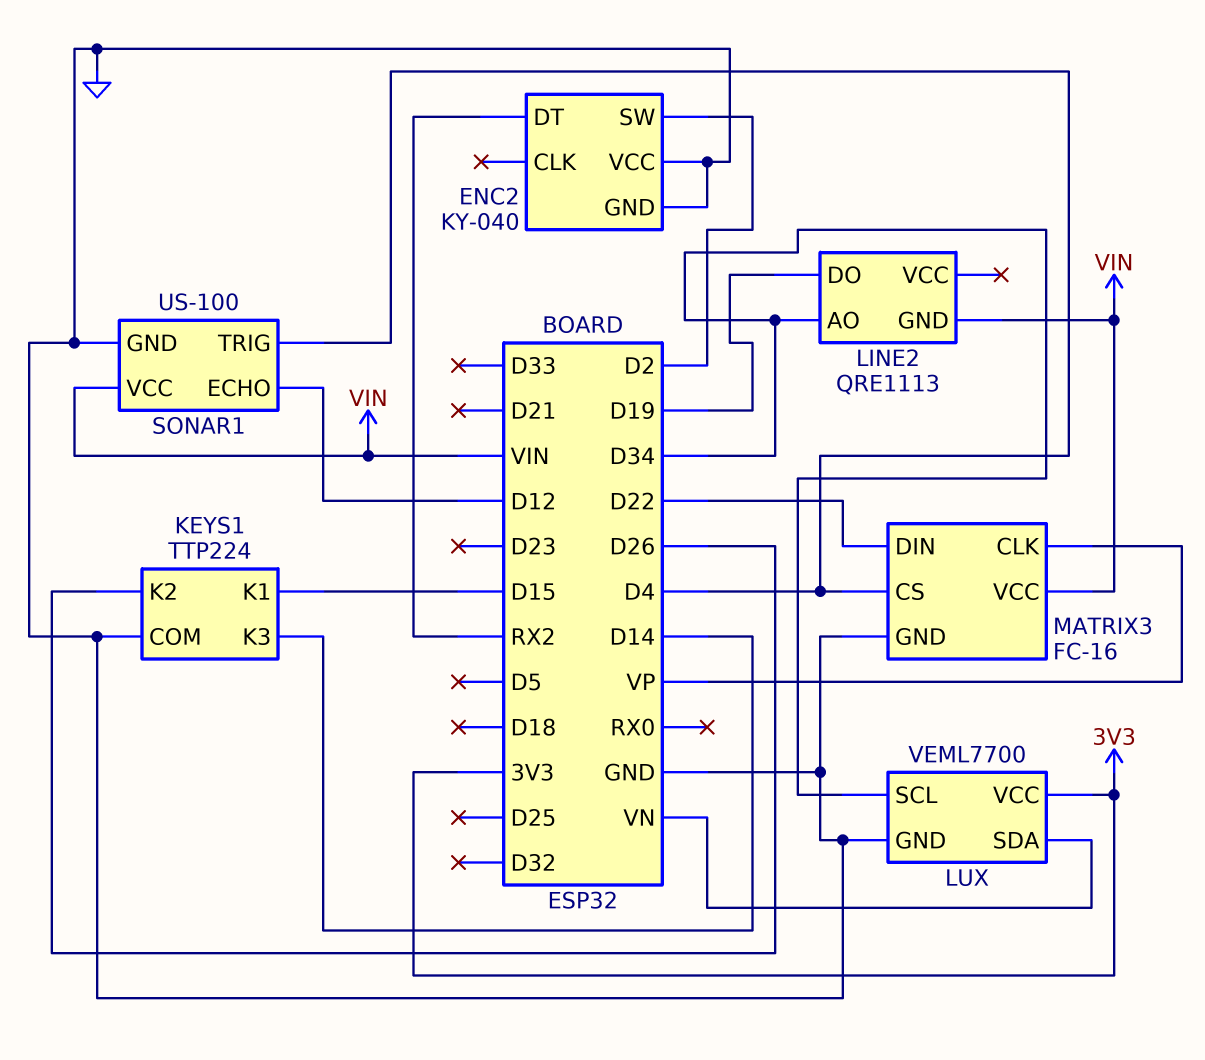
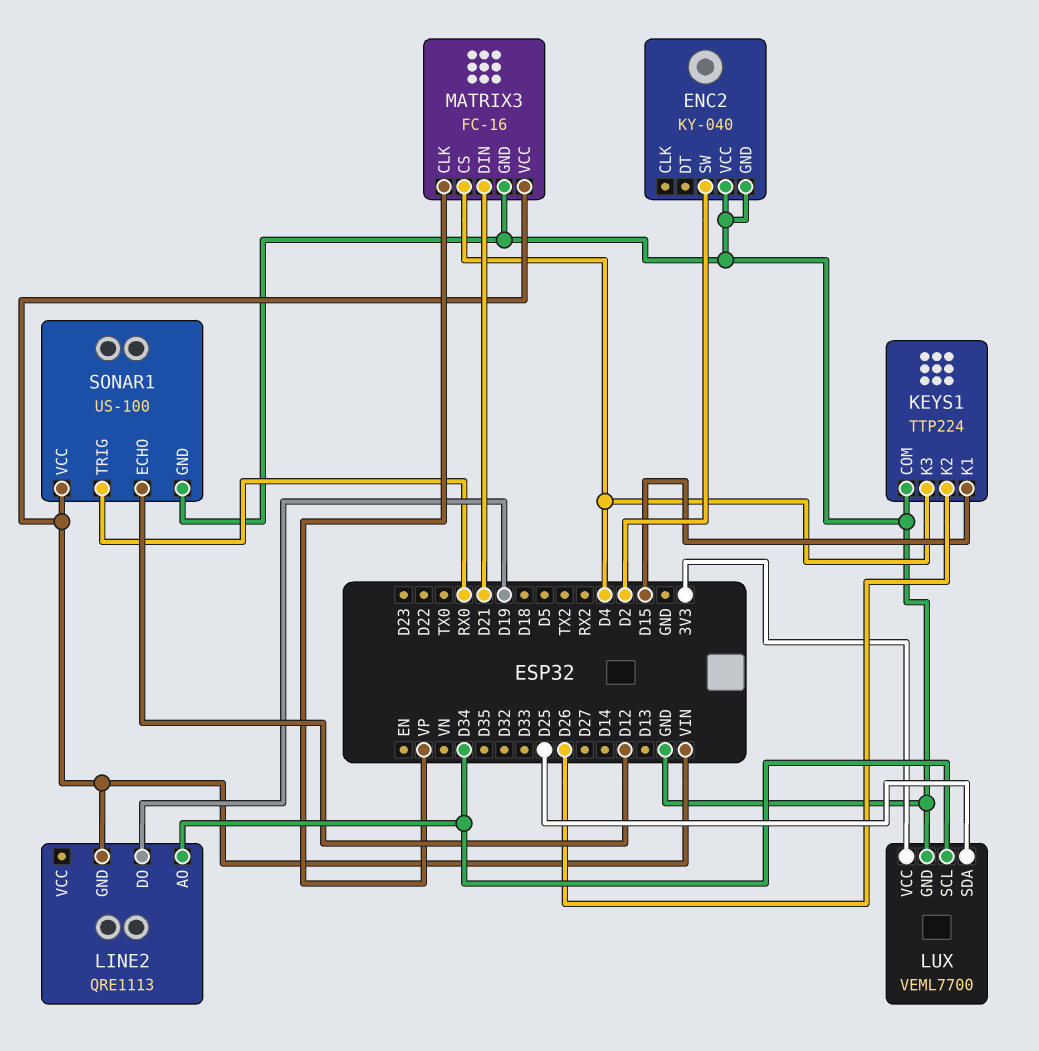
ENC2 pin DT: RX2 -> none
KEYS1 pin K3: D14 -> D4
LUX pin SDA: VN -> D25
MATRIX3 pin DIN: D22 -> D21
SONAR1 pin TRIG: D4 -> RX0

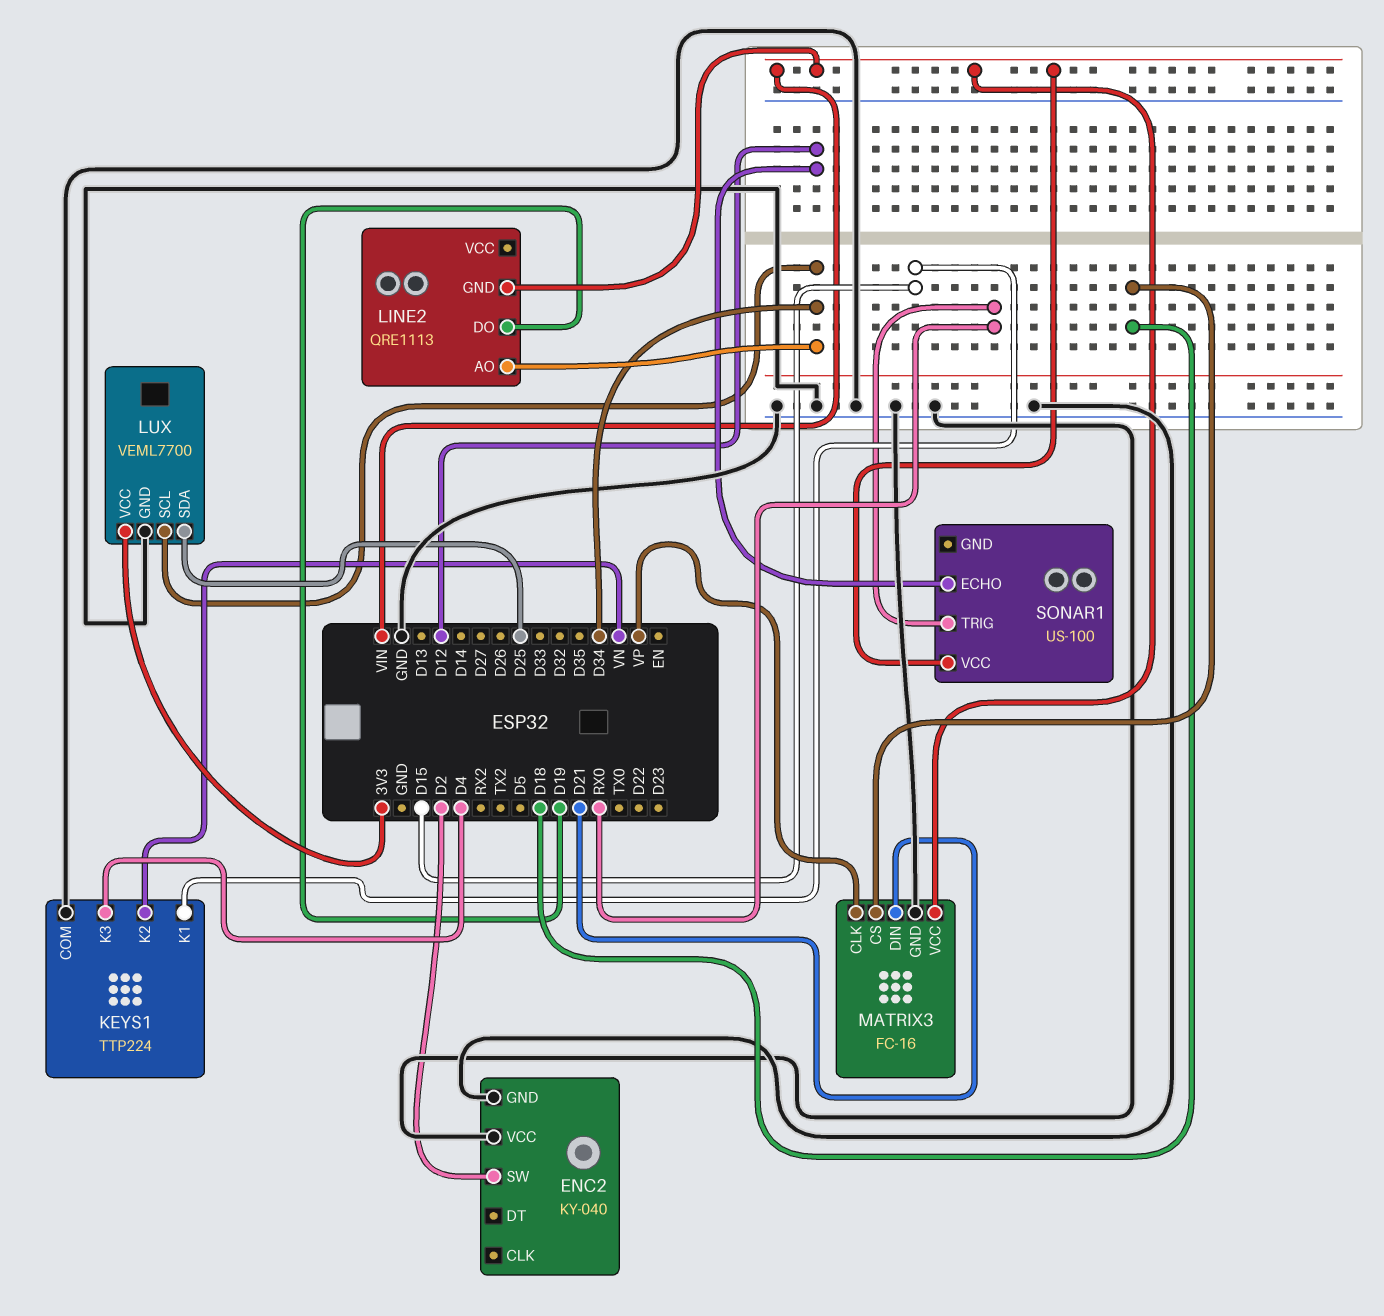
KEYS1 pin K2: D26 -> VN
MATRIX3 pin CS: D4 -> D18
SONAR1 pin GND: GND -> none

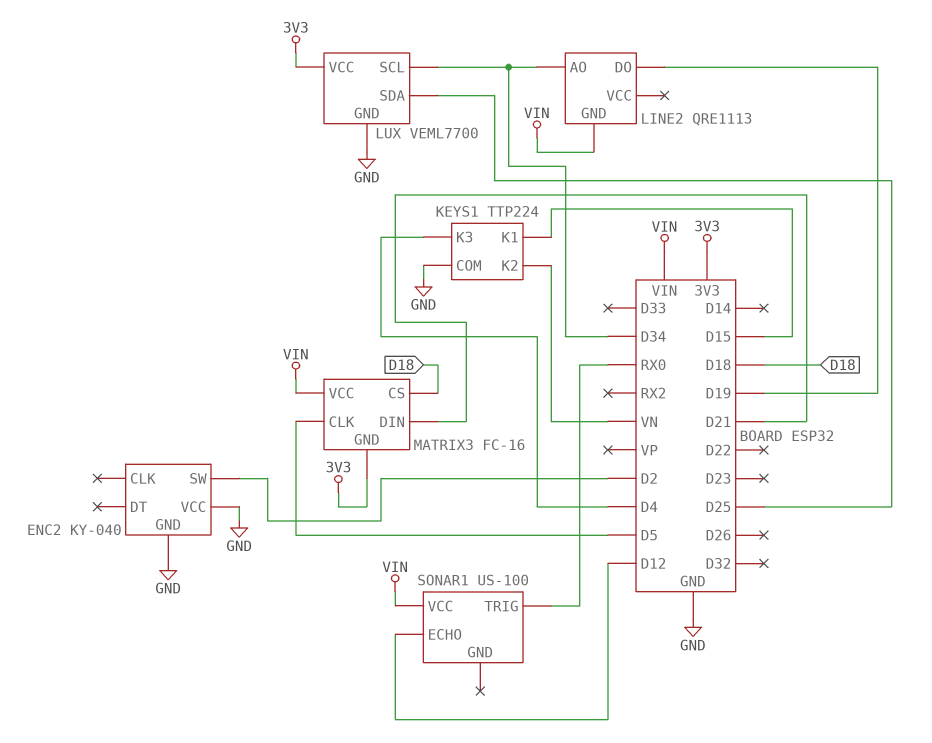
MATRIX3 pin CLK: VP -> D5
MATRIX3 pin GND: GND -> 3V3

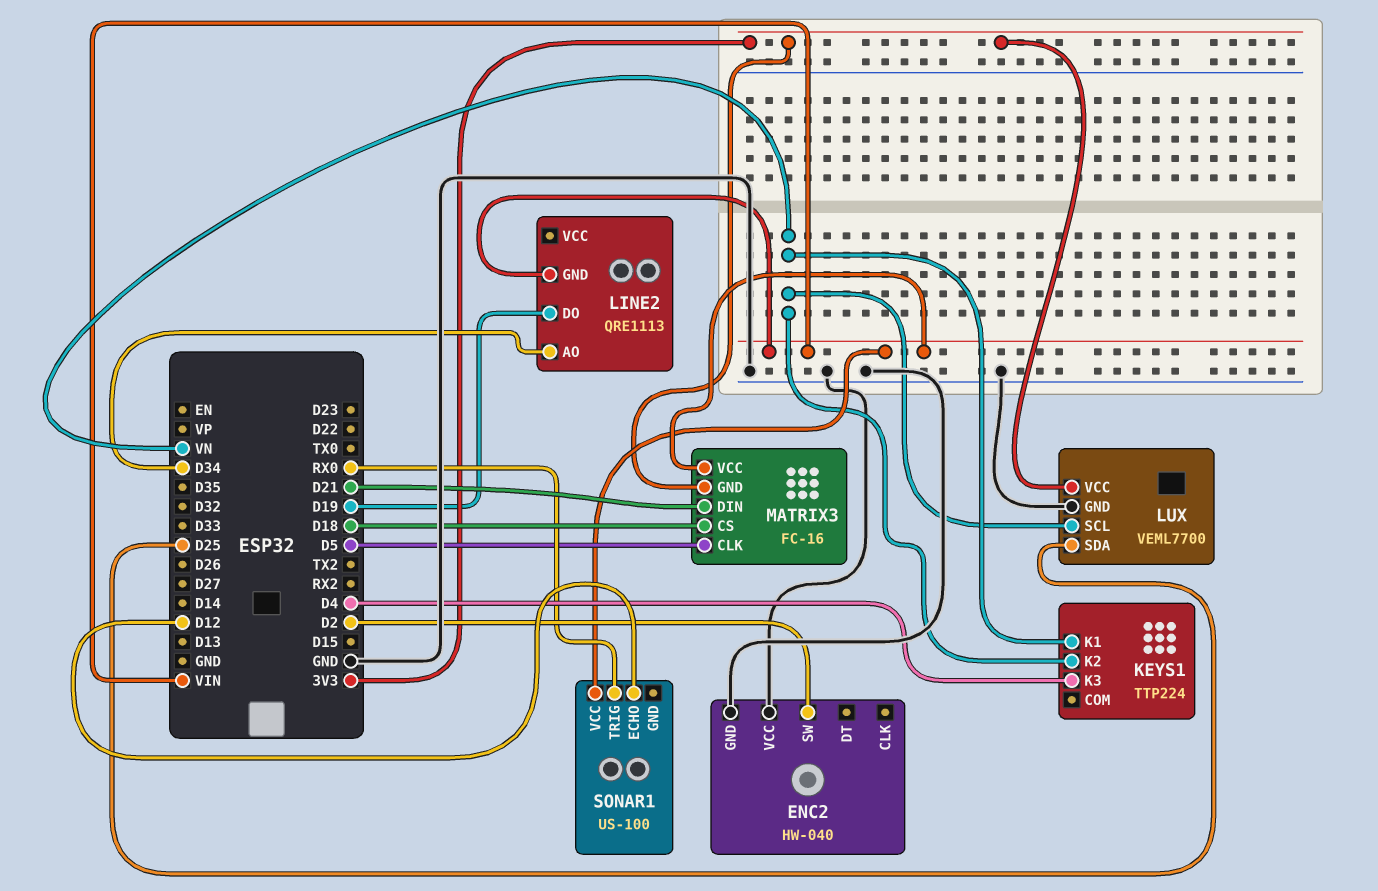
ENC2: KY-040 -> HW-040
KEYS1 pin COM: GND -> none
KEYS1 pin K1: D15 -> VN
LUX pin SCL: D34 -> VN

